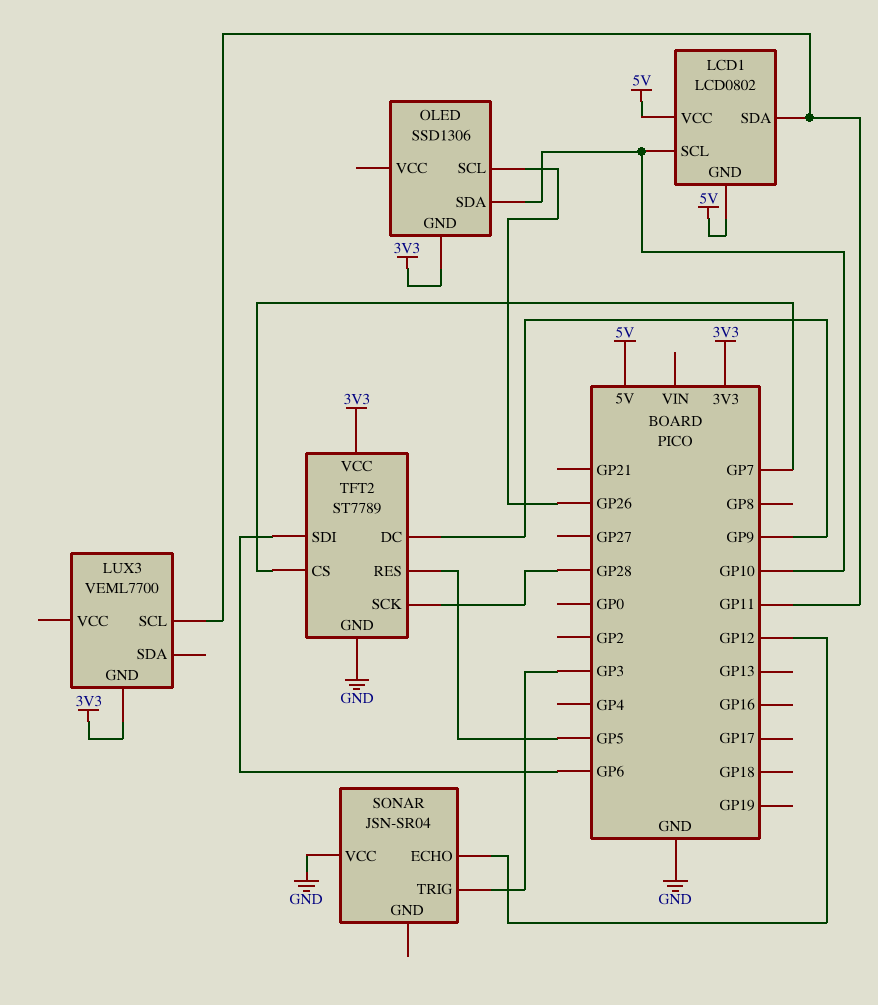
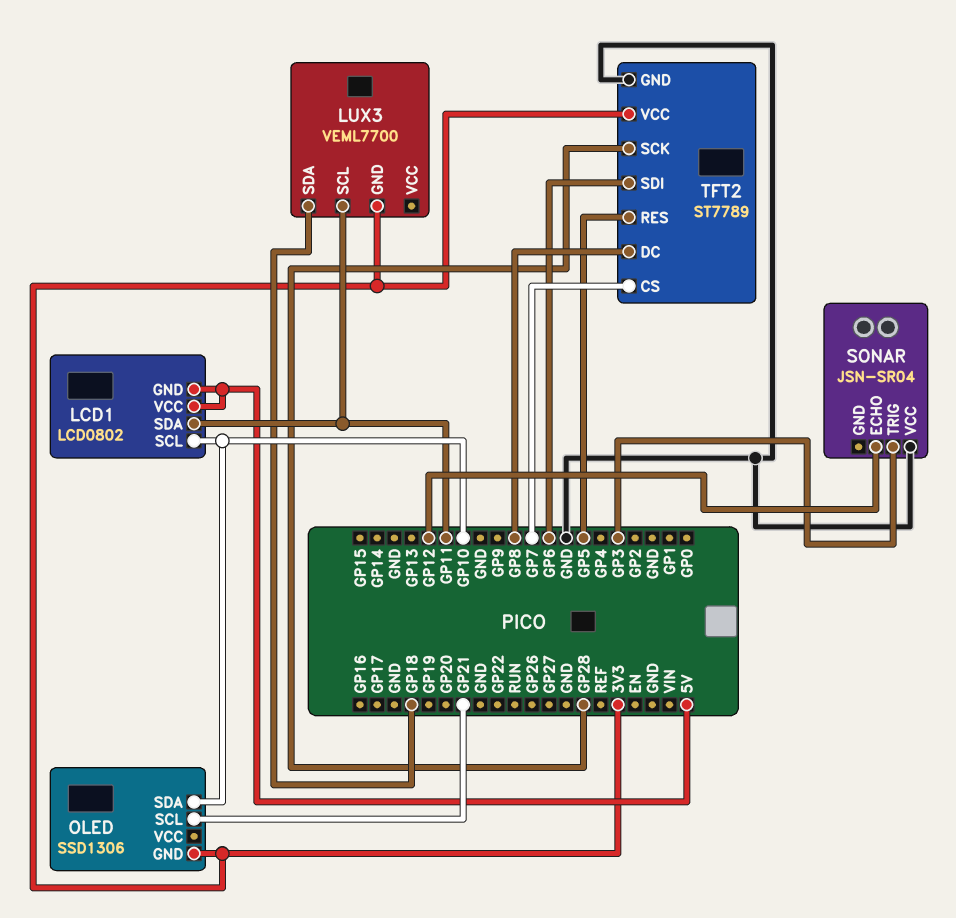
LUX3 pin SDA: none -> GP18
OLED pin SCL: GP26 -> GP21
TFT2 pin DC: GP9 -> GP8

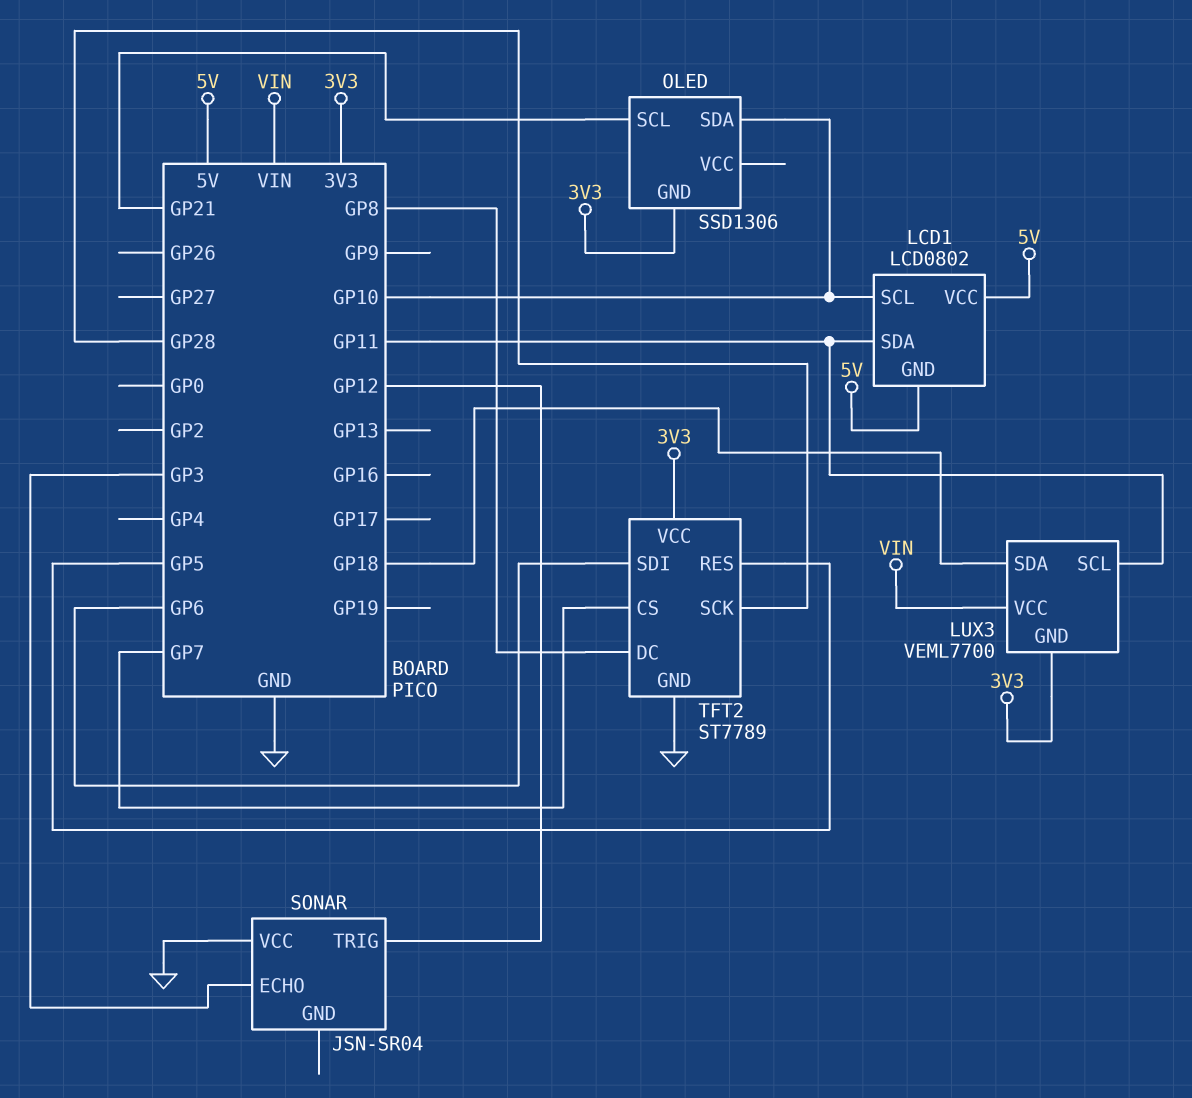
LUX3 pin VCC: none -> VIN
SONAR pin ECHO: GP12 -> GP3
SONAR pin TRIG: GP3 -> GP12

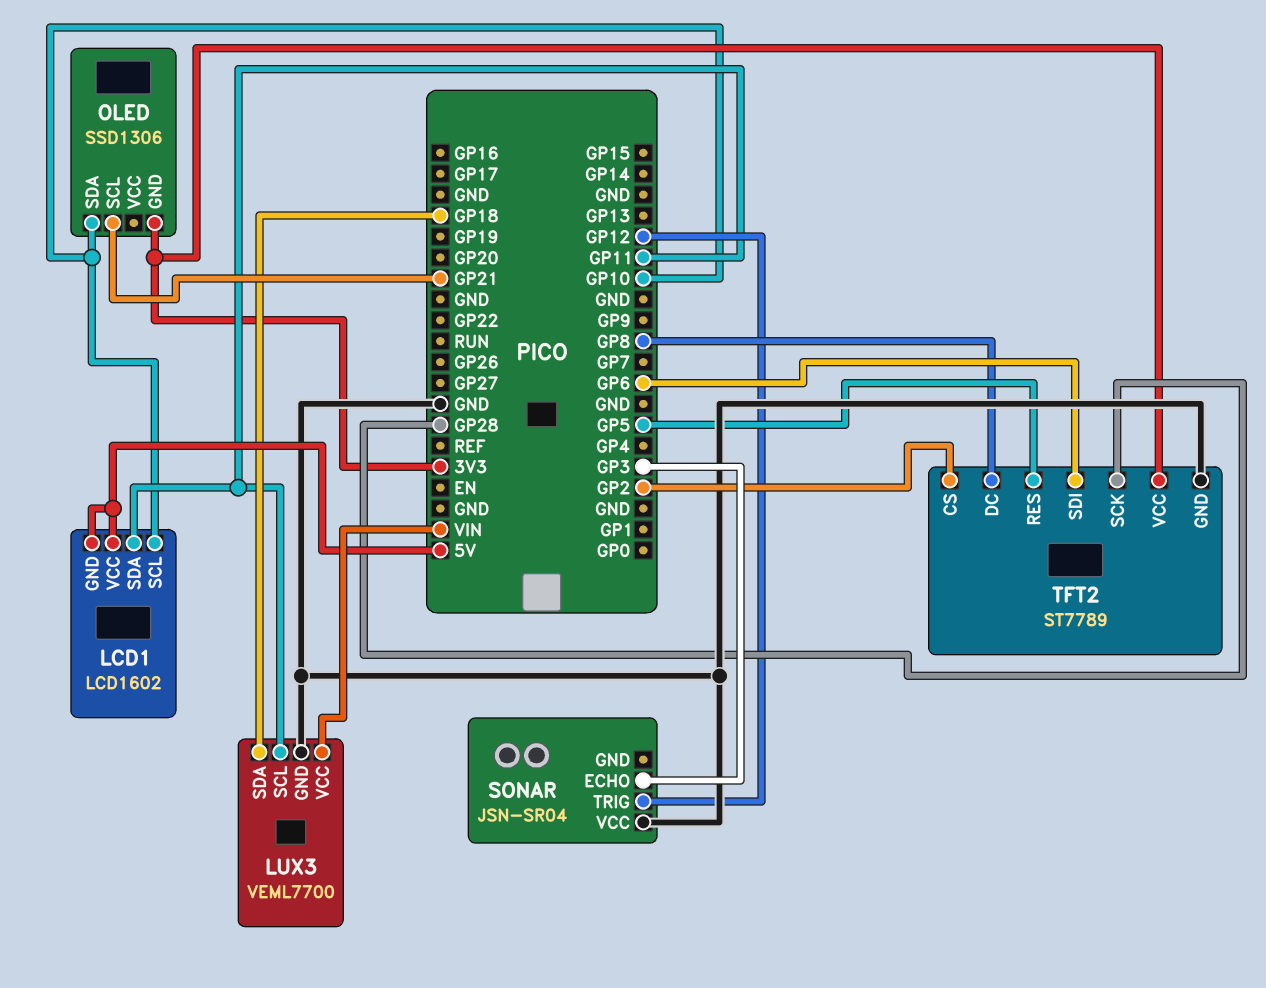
LCD1: LCD0802 -> LCD1602
LUX3 pin GND: 3V3 -> GND
TFT2 pin CS: GP7 -> GP2

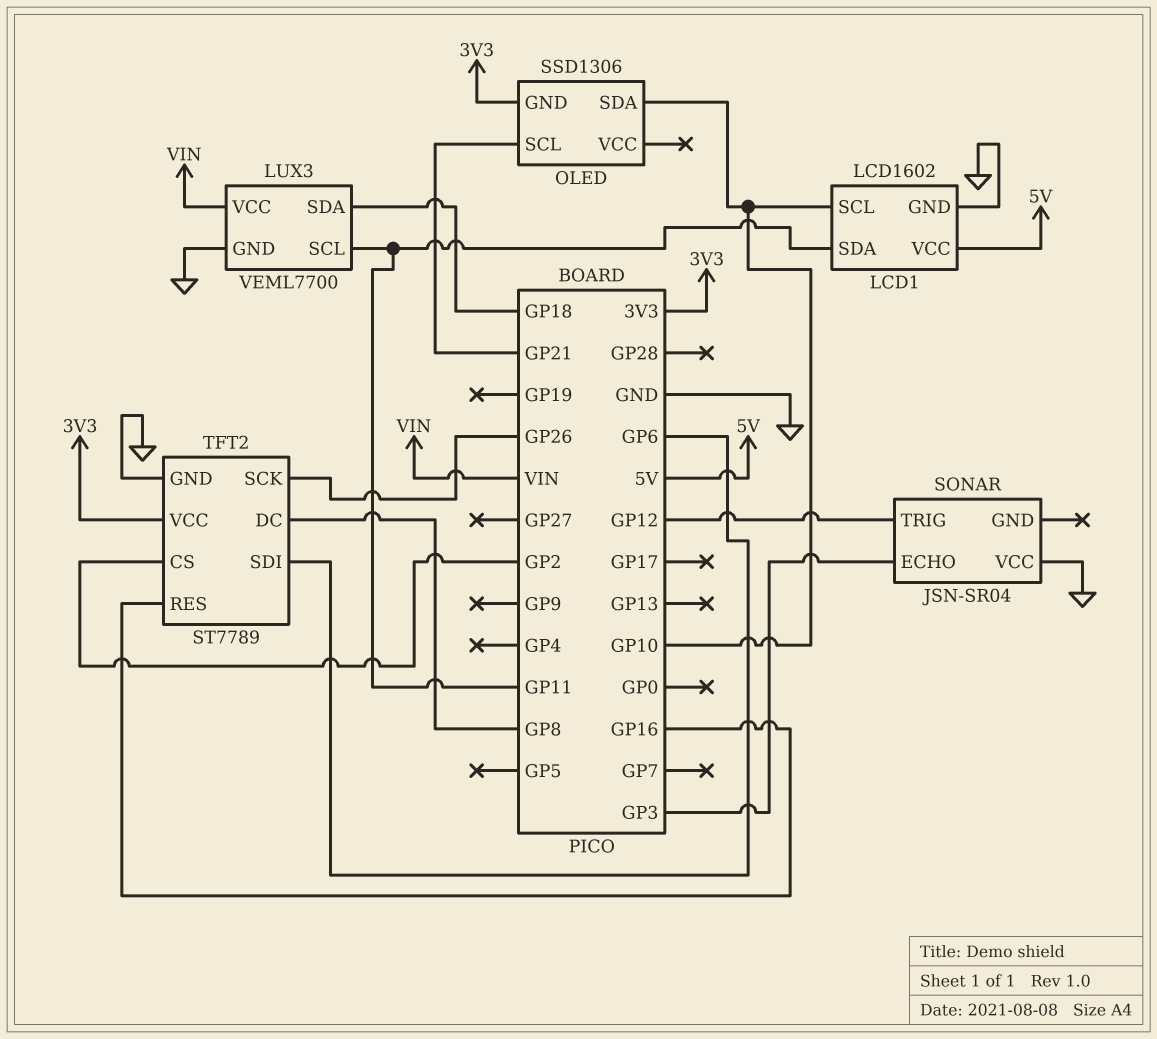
LCD1 pin GND: 5V -> GND
TFT2 pin RES: GP5 -> GP16
TFT2 pin SCK: GP28 -> GP26

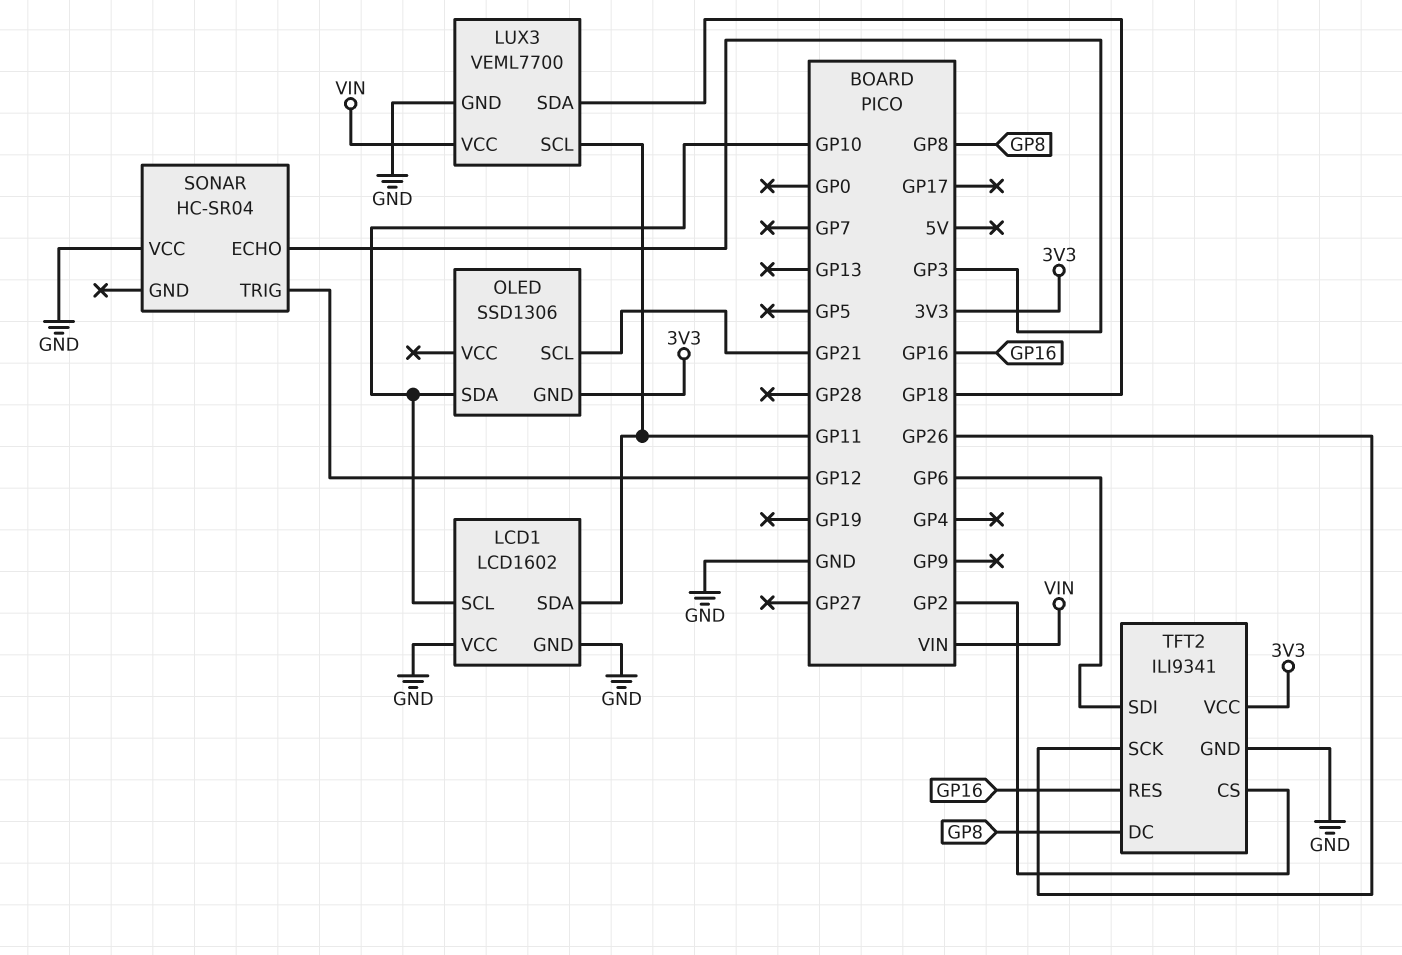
LCD1 pin VCC: 5V -> GND
SONAR: JSN-SR04 -> HC-SR04
TFT2: ST7789 -> ILI9341

